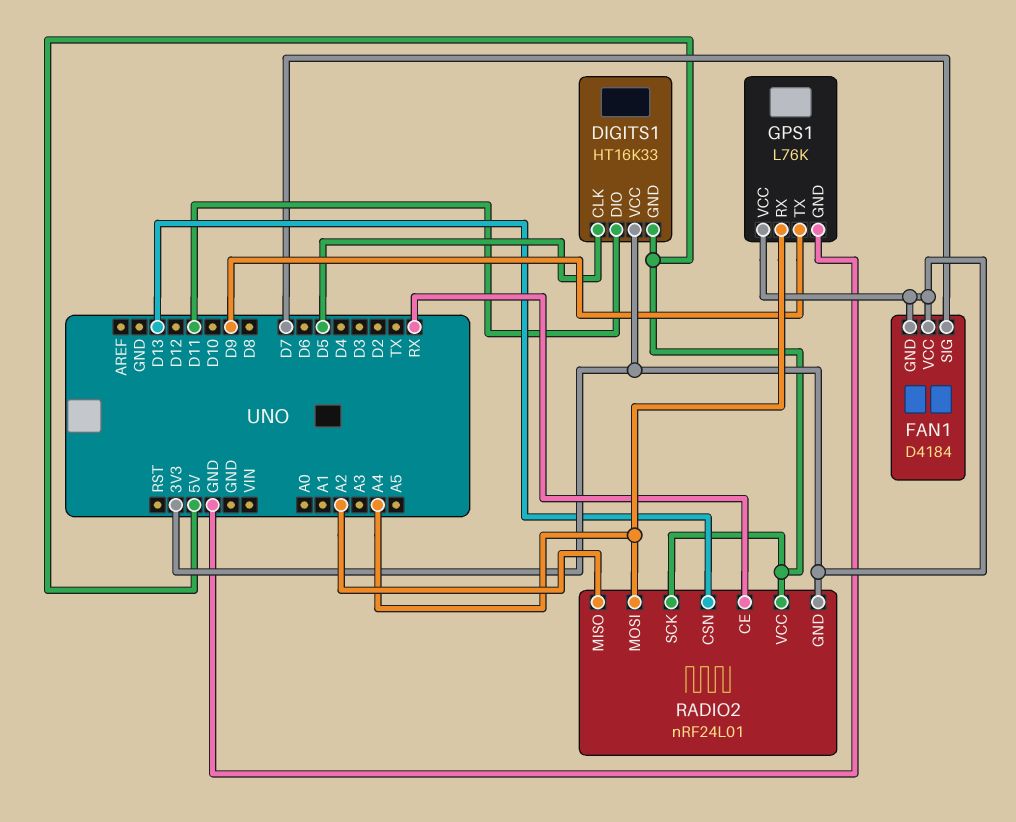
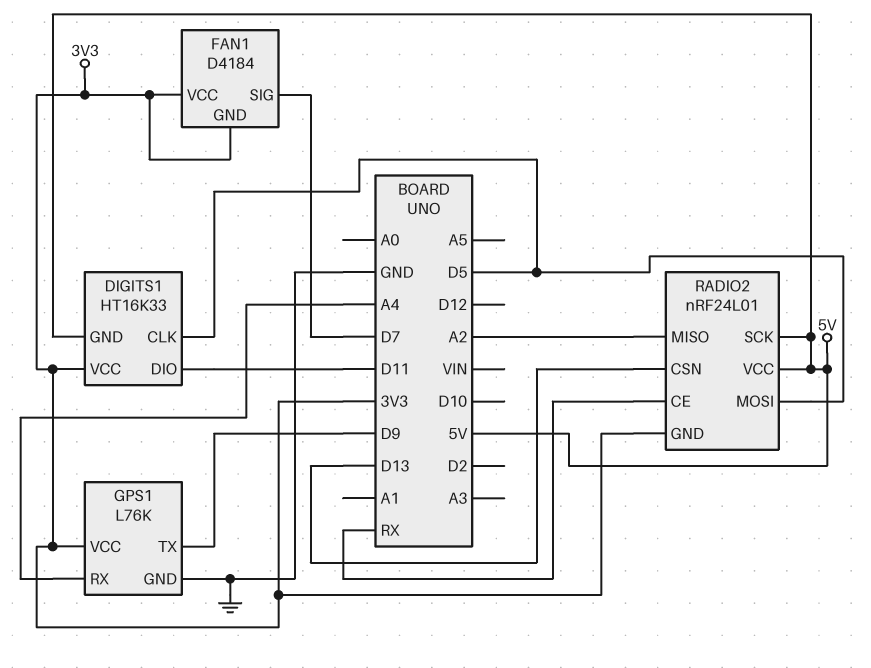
RADIO2 pin MOSI: A4 -> D5

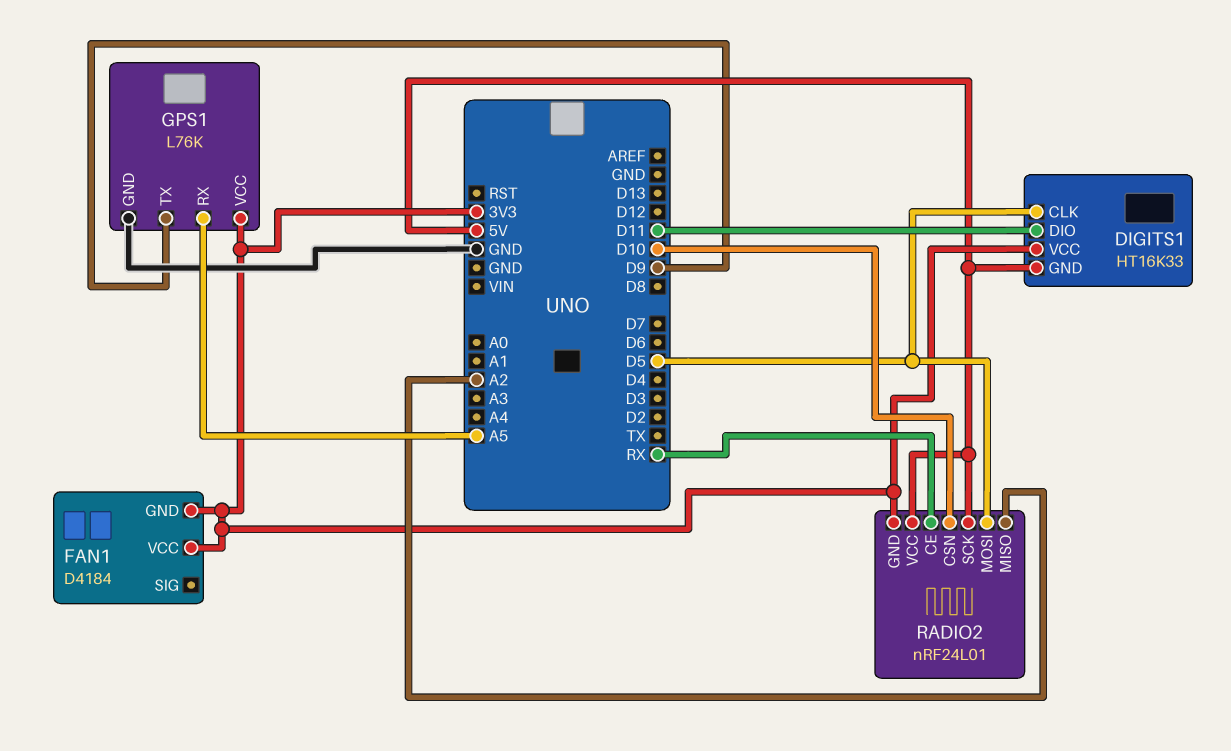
FAN1 pin SIG: D7 -> none
GPS1 pin RX: A4 -> A5
RADIO2 pin CSN: D13 -> D10

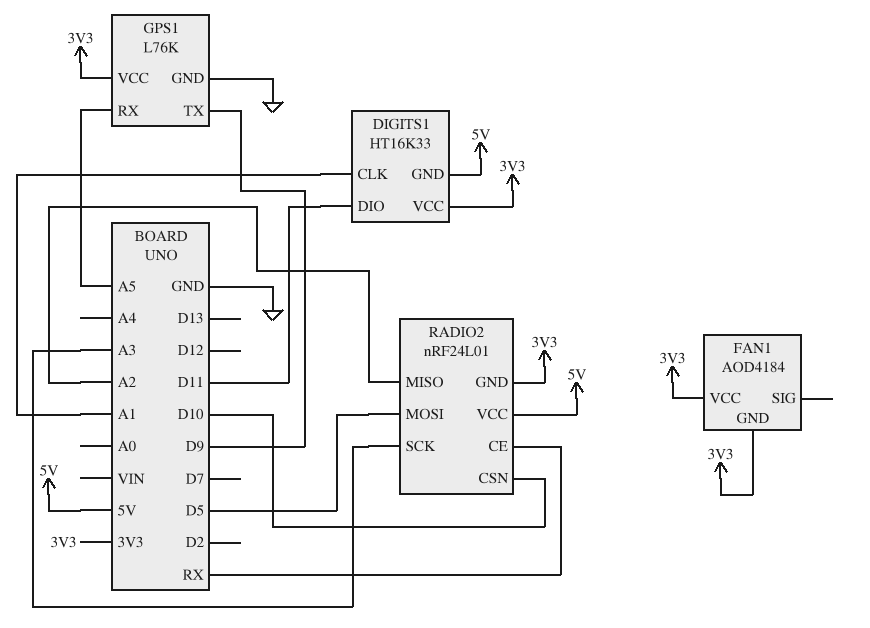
DIGITS1 pin CLK: D5 -> A1
FAN1: D4184 -> AOD4184
RADIO2 pin SCK: 5V -> A3

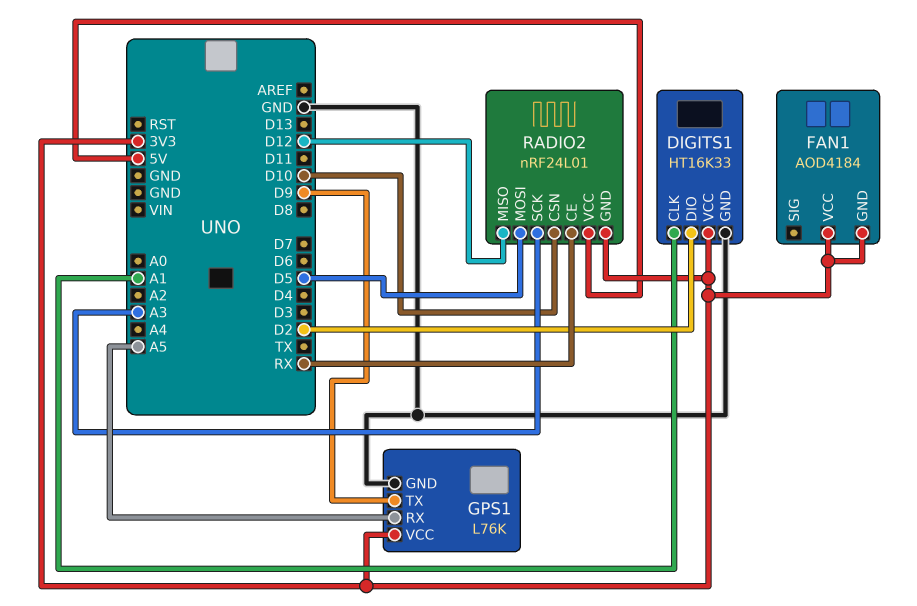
DIGITS1 pin DIO: D11 -> D2
DIGITS1 pin GND: 5V -> GND
RADIO2 pin MISO: A2 -> D12

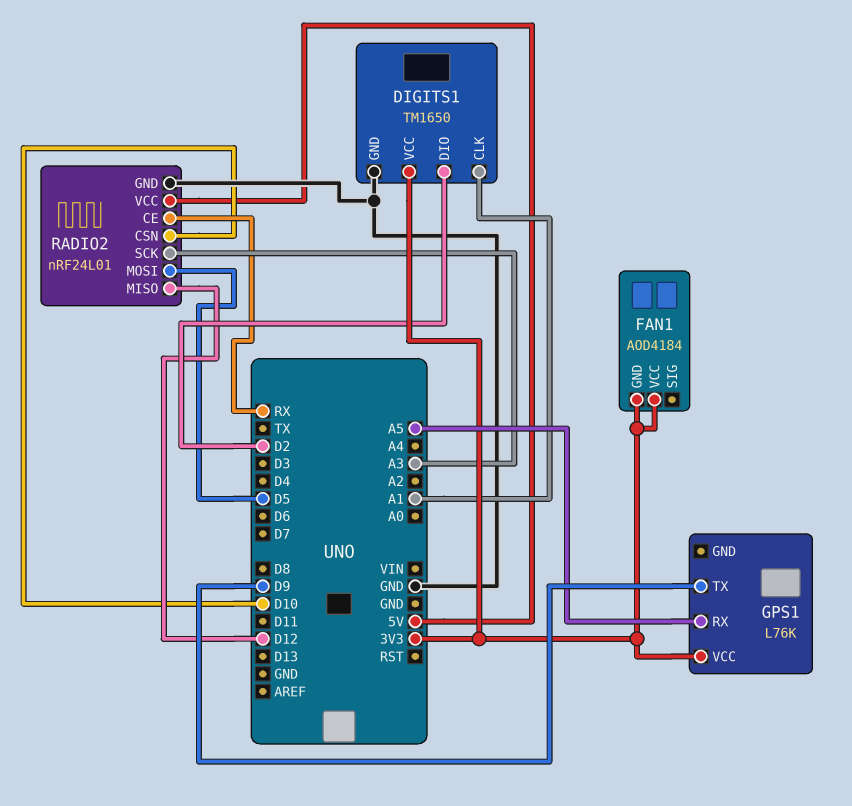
DIGITS1: HT16K33 -> TM1650
GPS1 pin GND: GND -> none
RADIO2 pin GND: 3V3 -> GND

